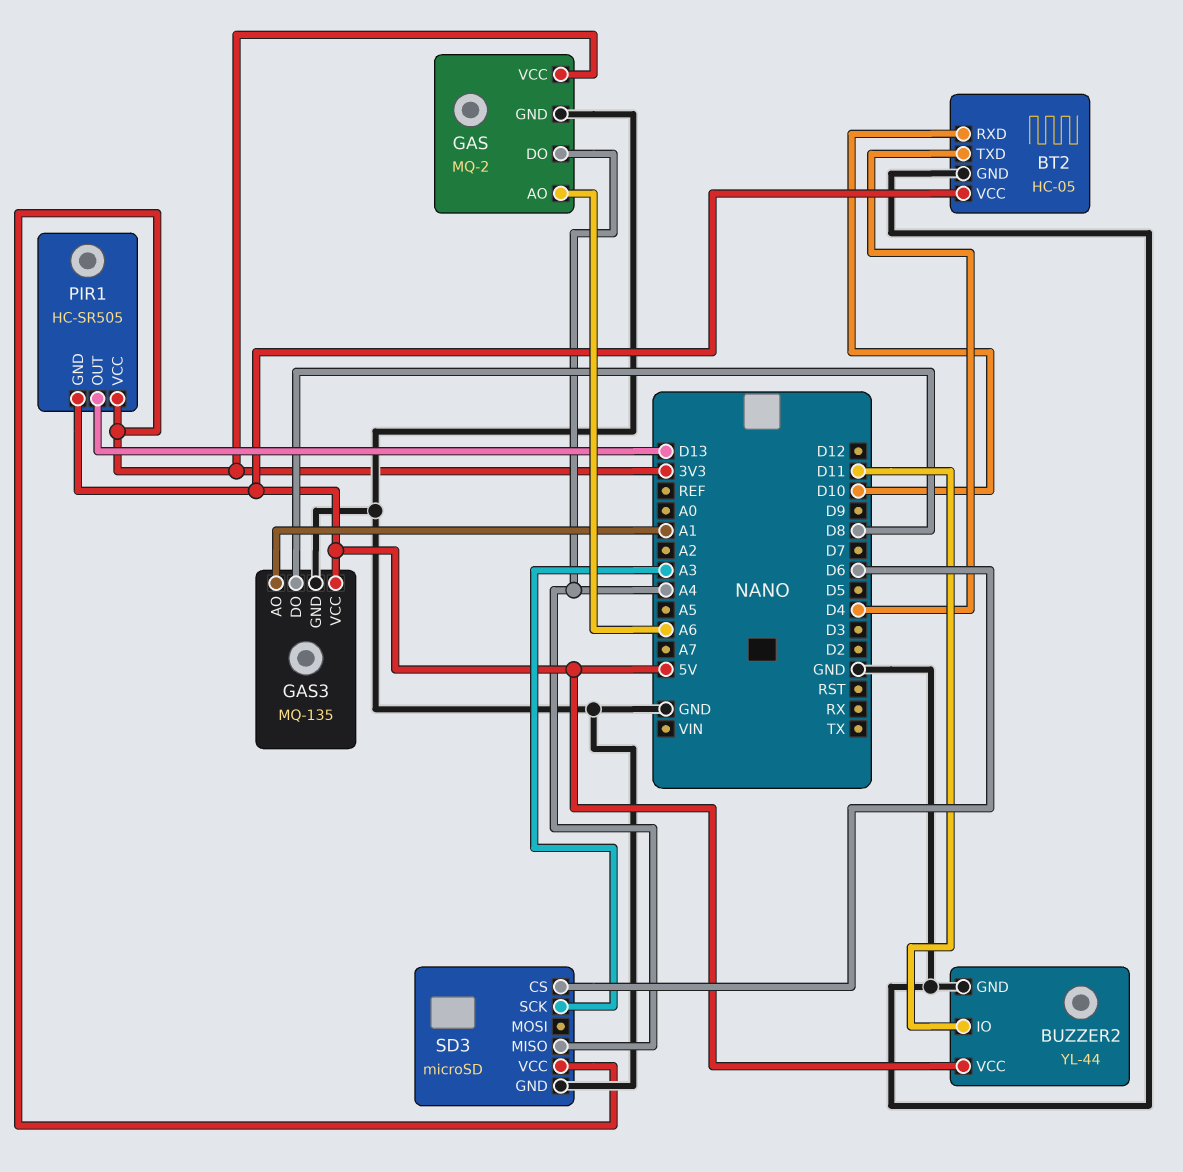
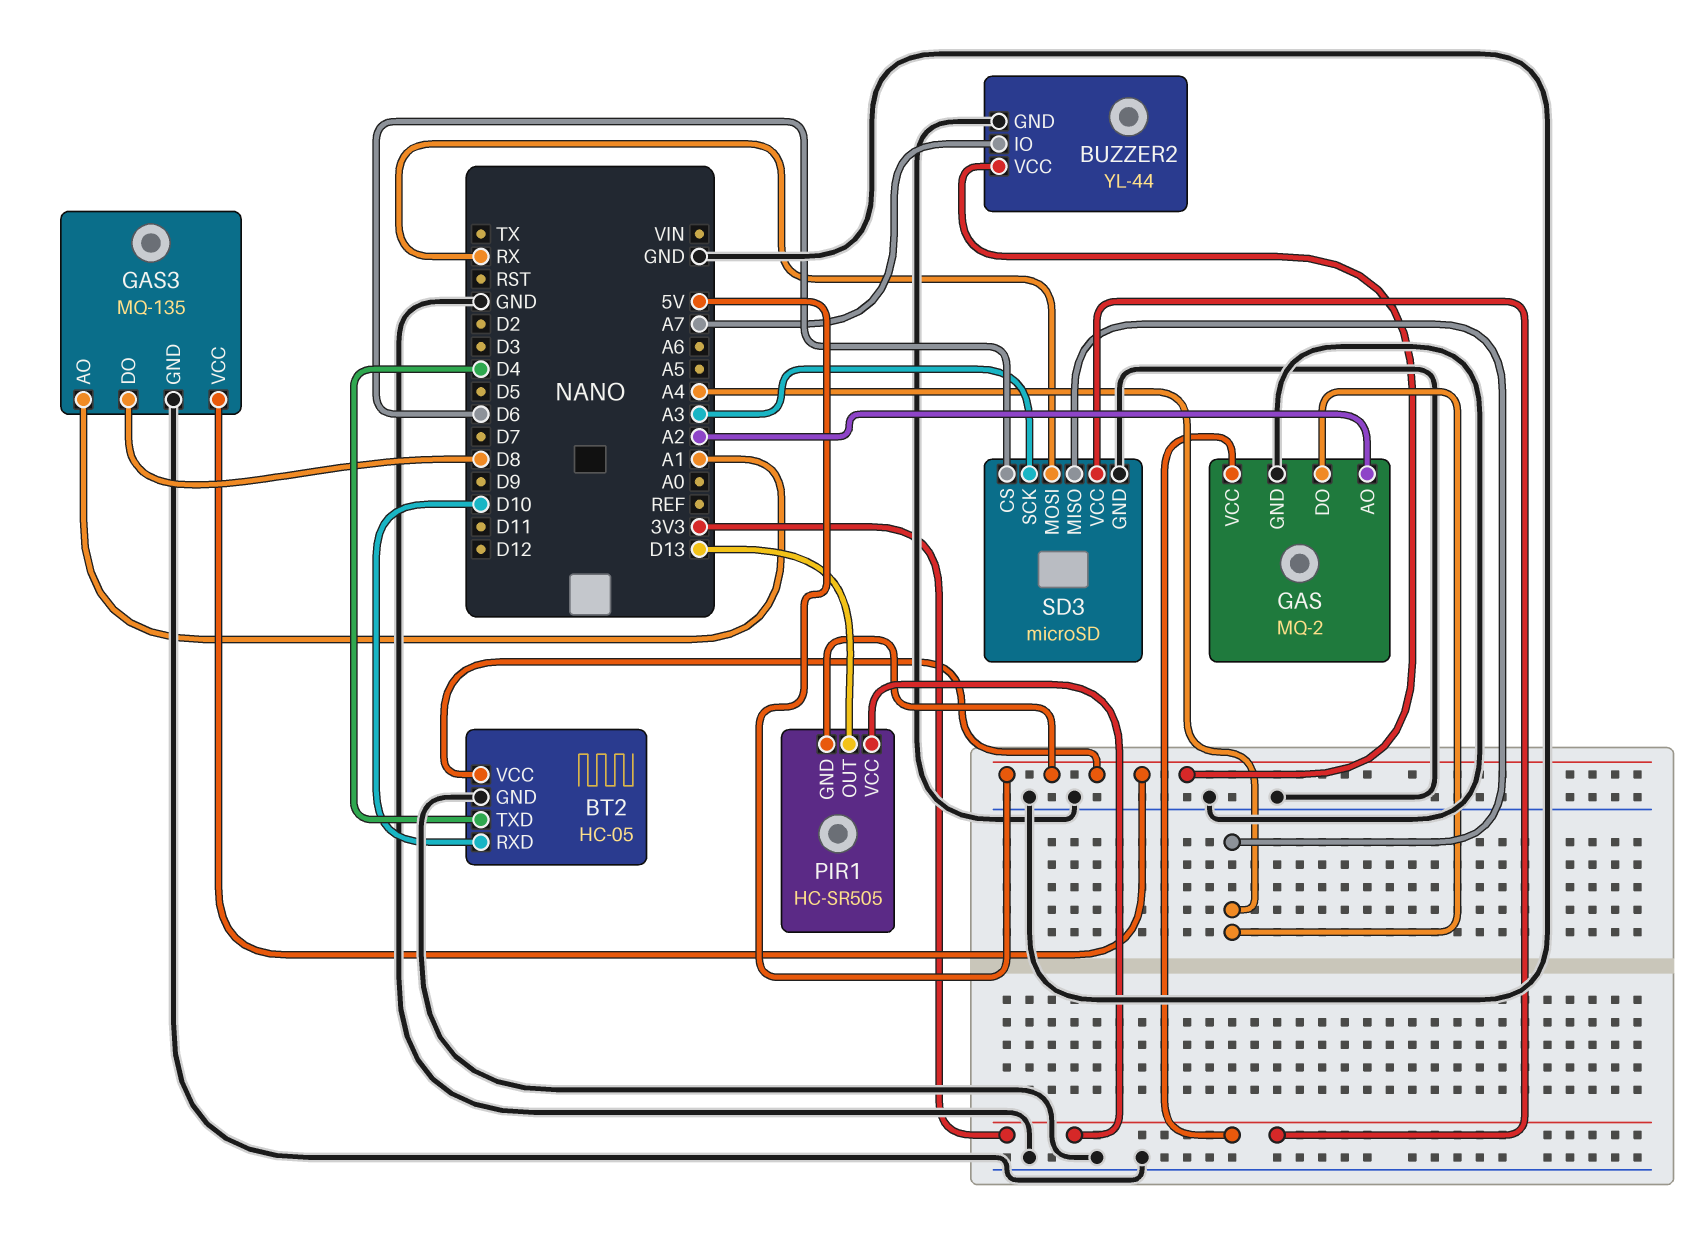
BUZZER2 pin IO: D11 -> A7
GAS pin AO: A6 -> A2
SD3 pin MOSI: none -> RX

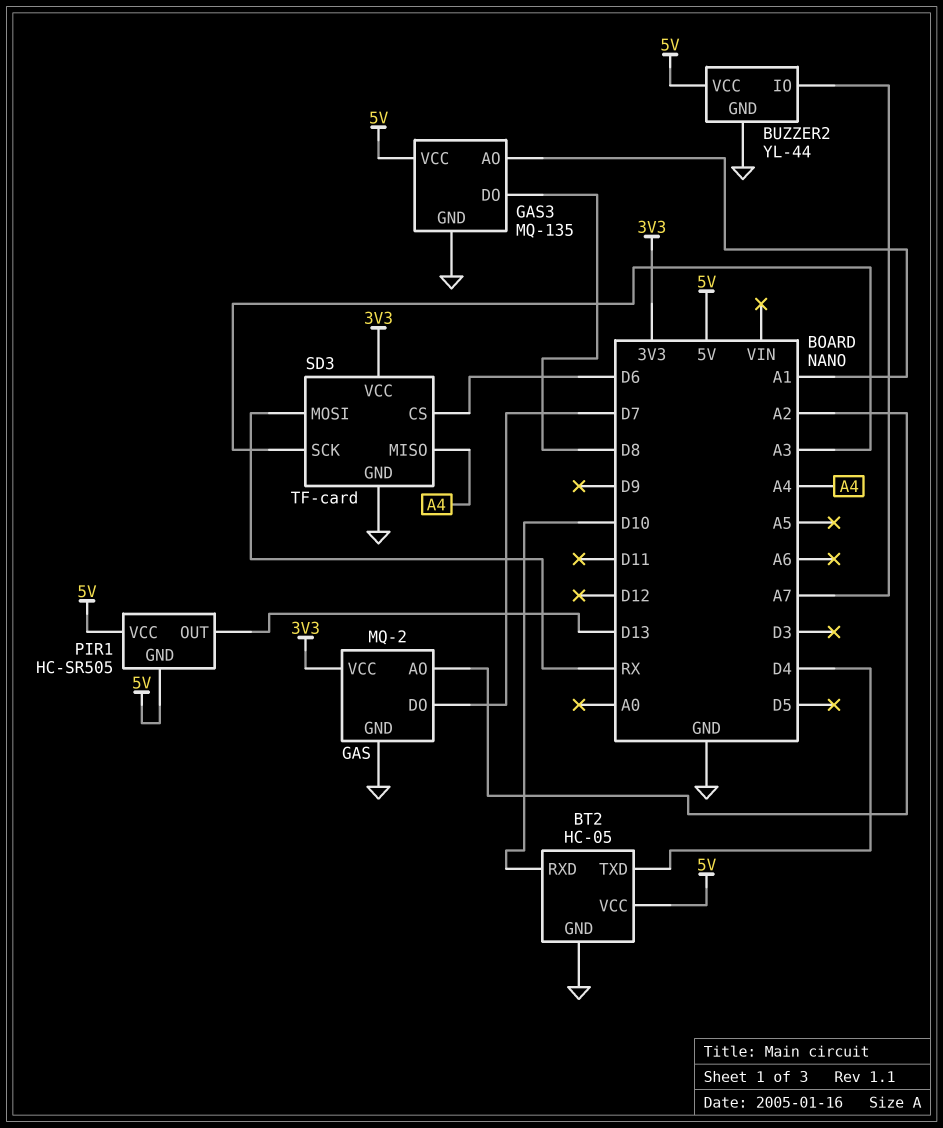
GAS pin DO: A4 -> D7
PIR1 pin VCC: 3V3 -> 5V
SD3: microSD -> TF-card

